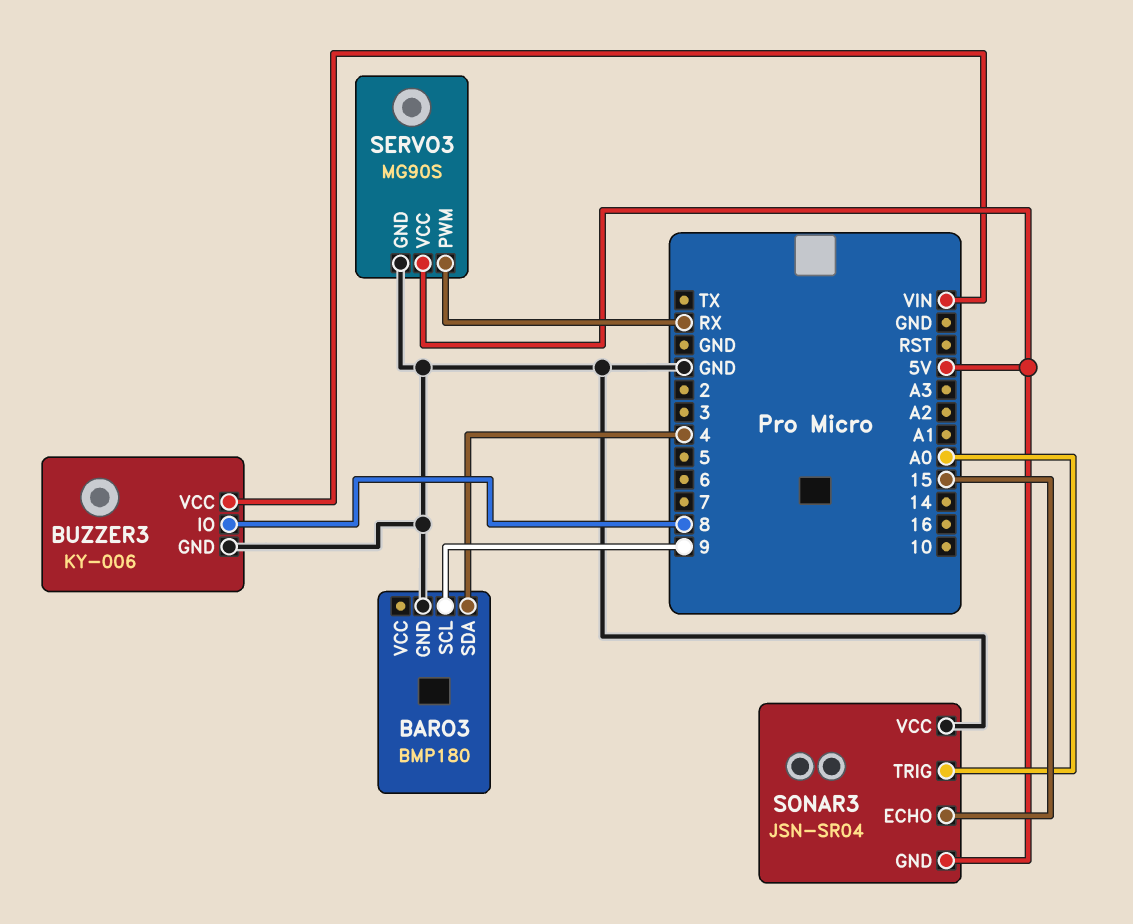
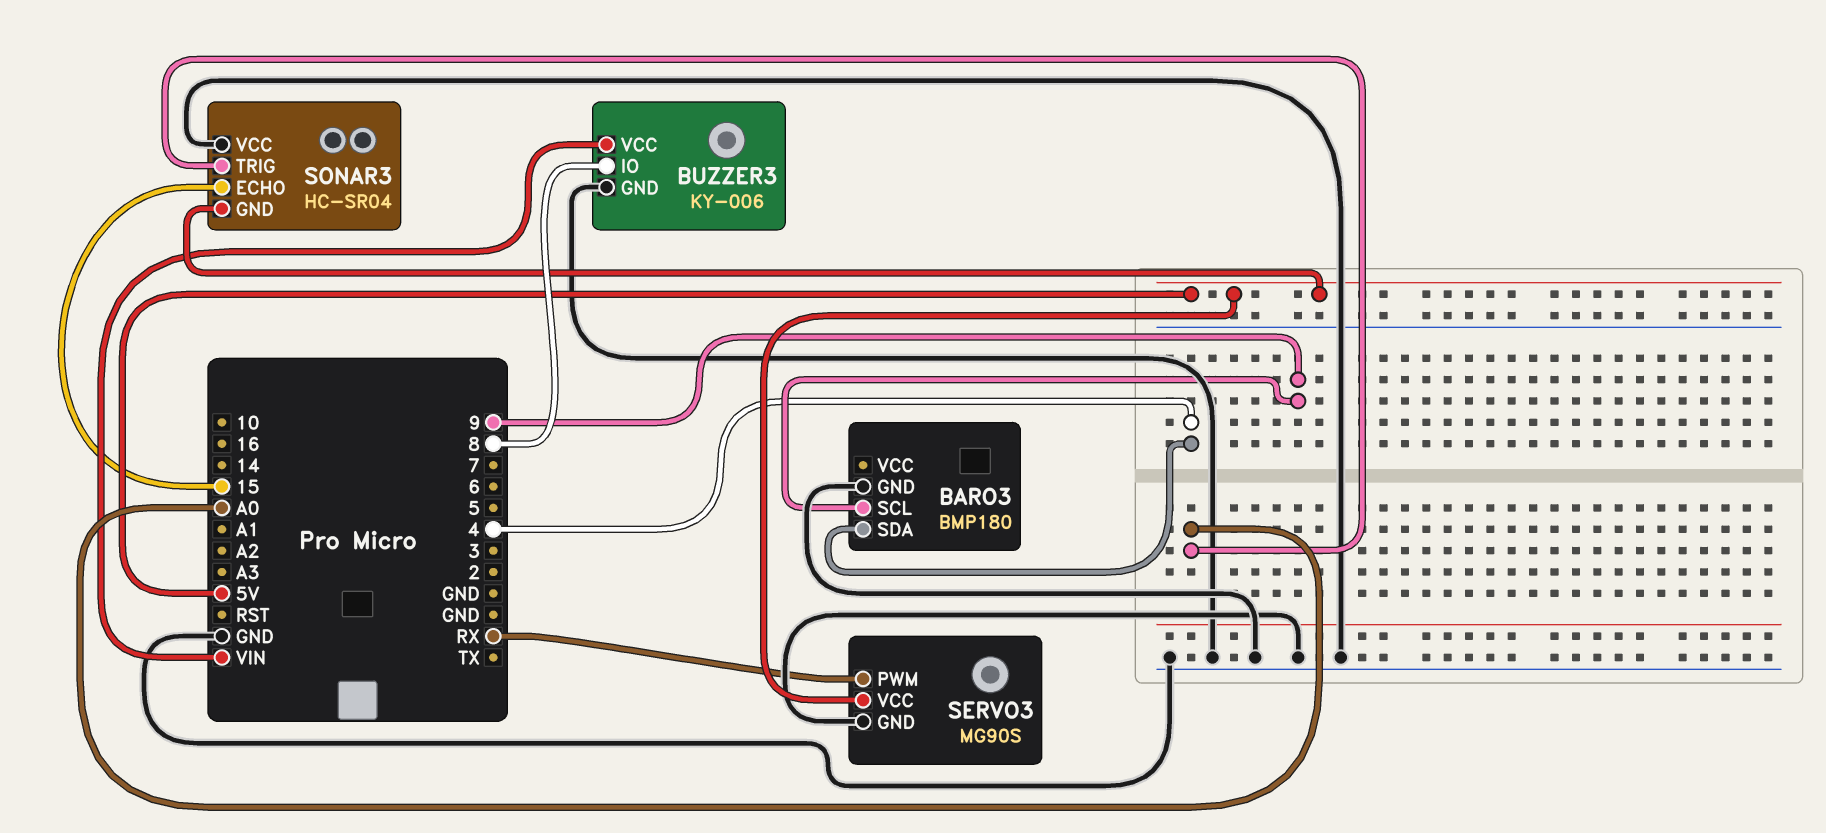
SONAR3: JSN-SR04 -> HC-SR04

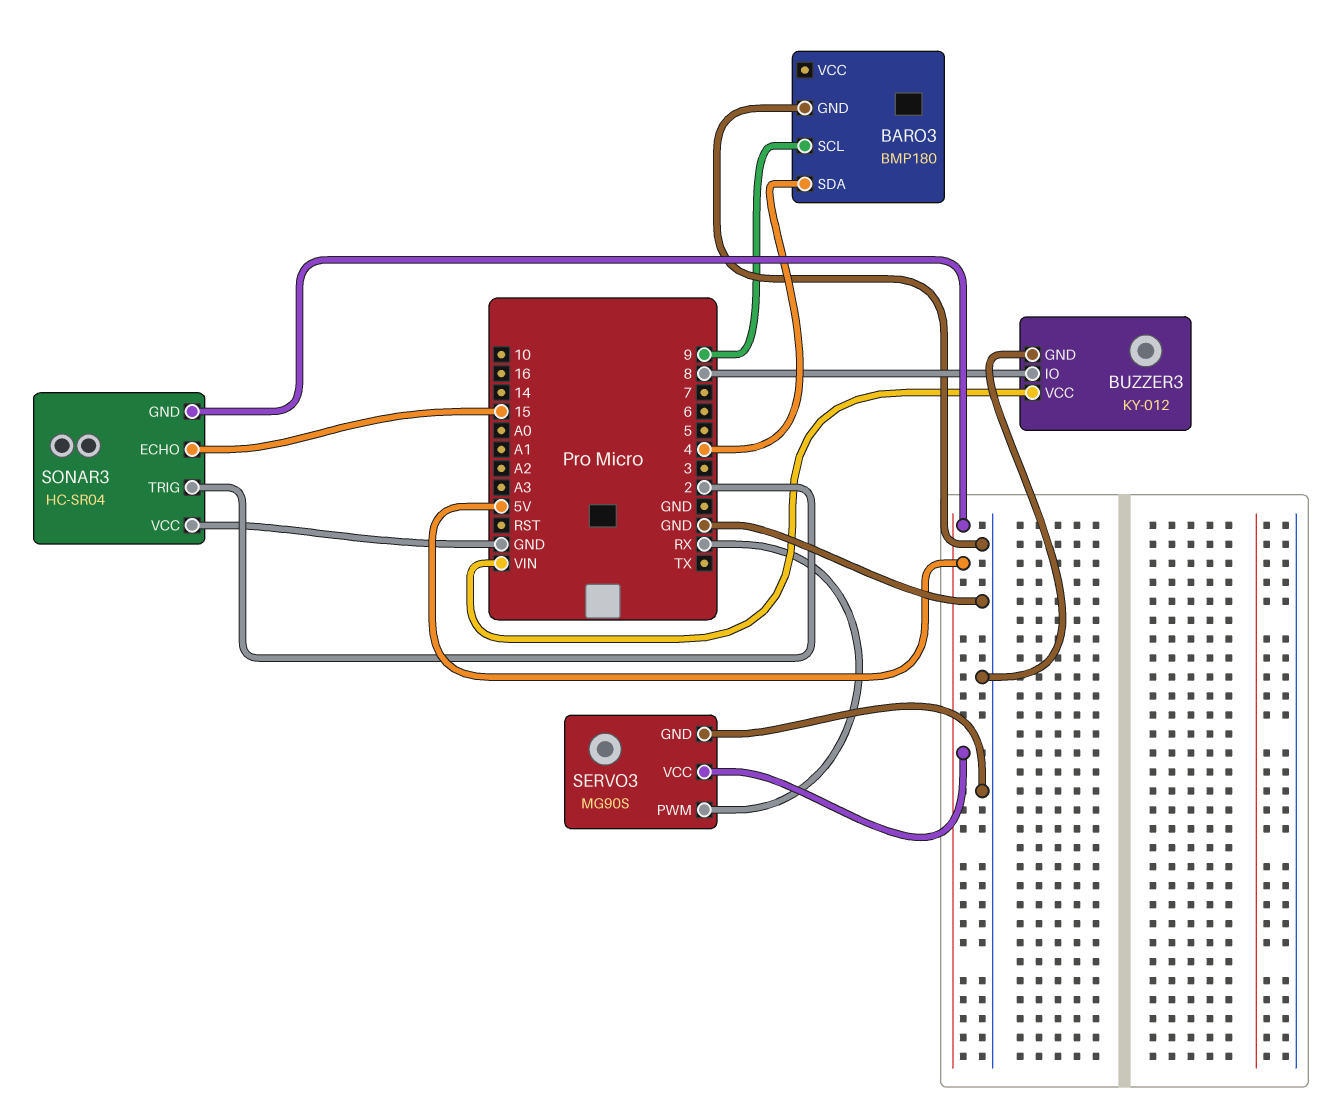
BUZZER3: KY-006 -> KY-012
SONAR3 pin TRIG: A0 -> 2

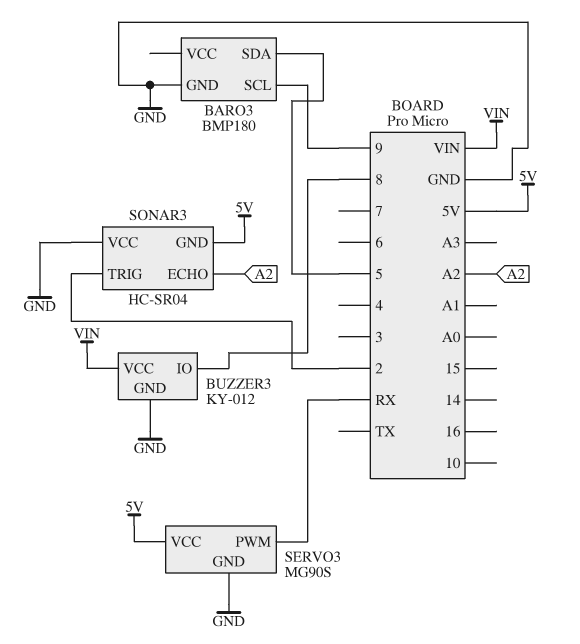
BARO3 pin SDA: 4 -> 5
SONAR3 pin ECHO: 15 -> A2

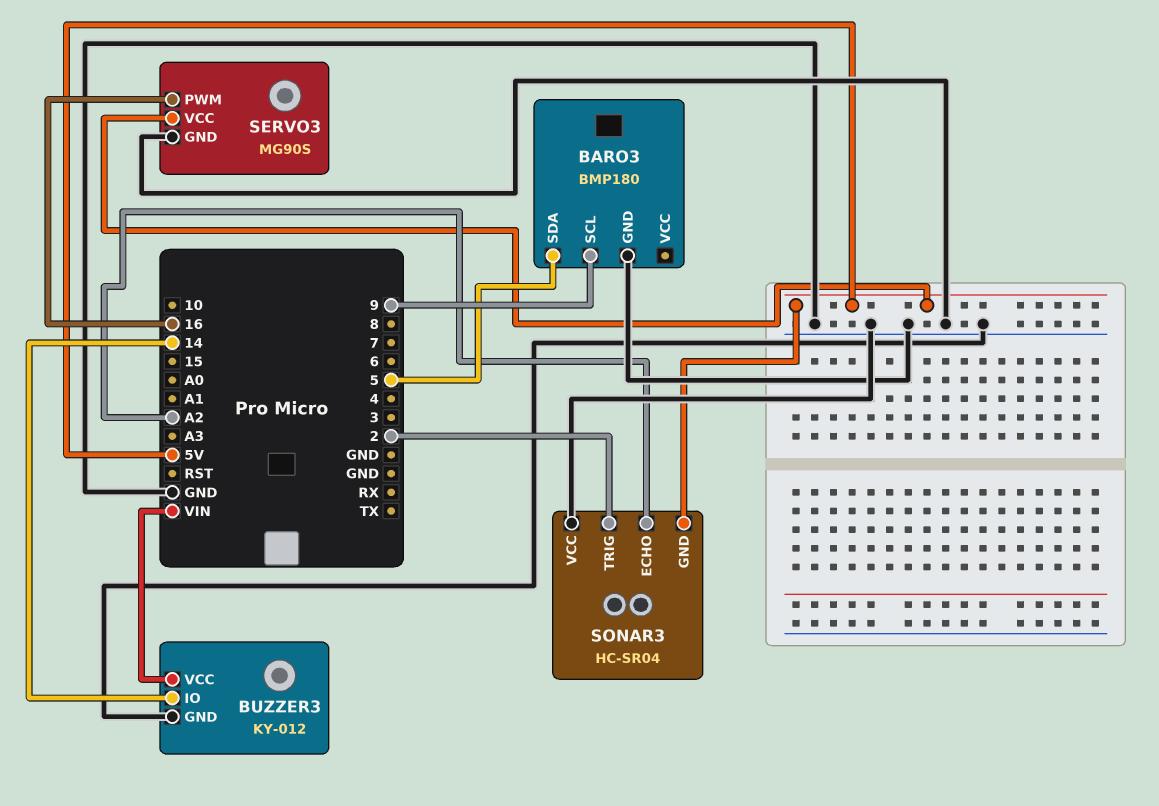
BUZZER3 pin IO: 8 -> 14
SERVO3 pin PWM: RX -> 16

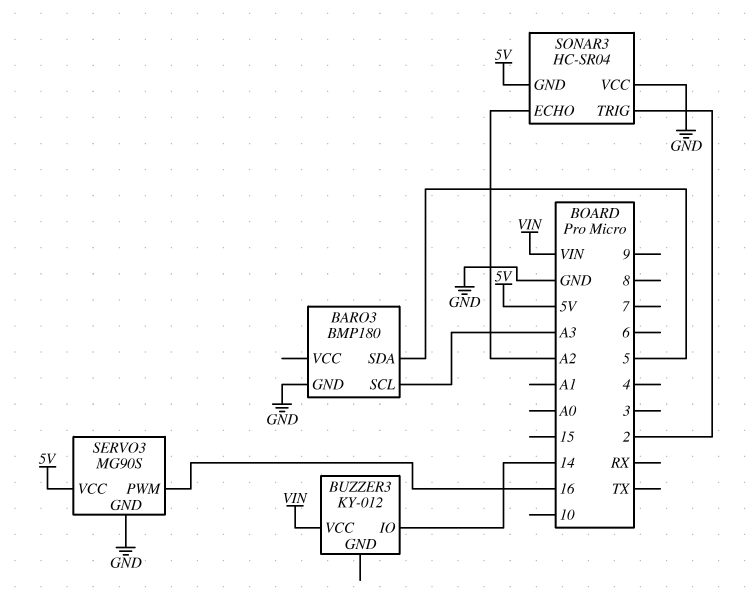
BARO3 pin SCL: 9 -> A3
BUZZER3 pin GND: GND -> none

